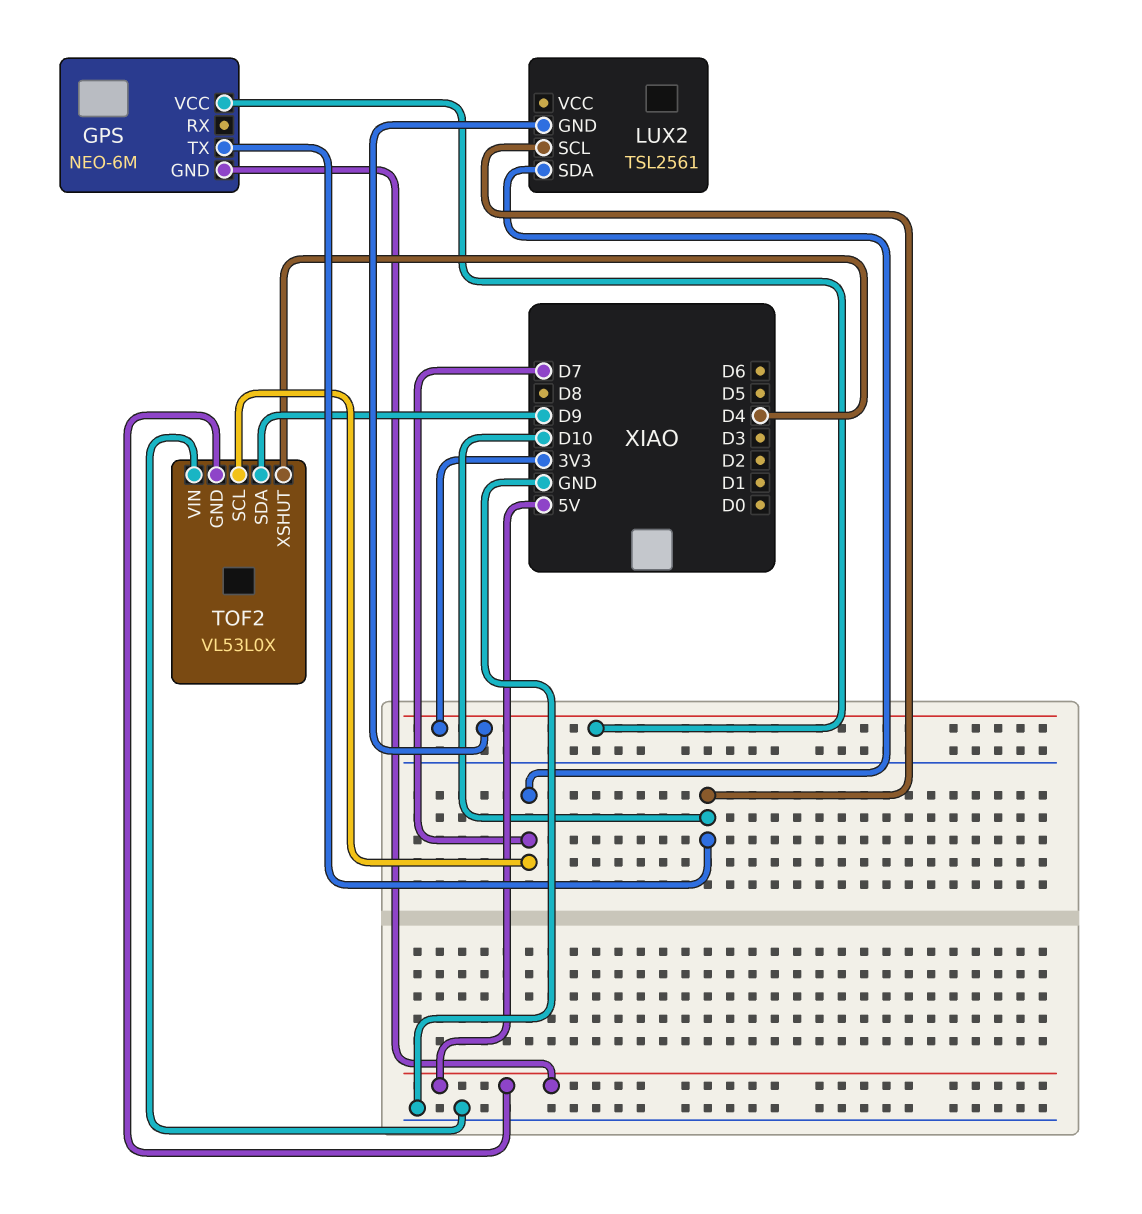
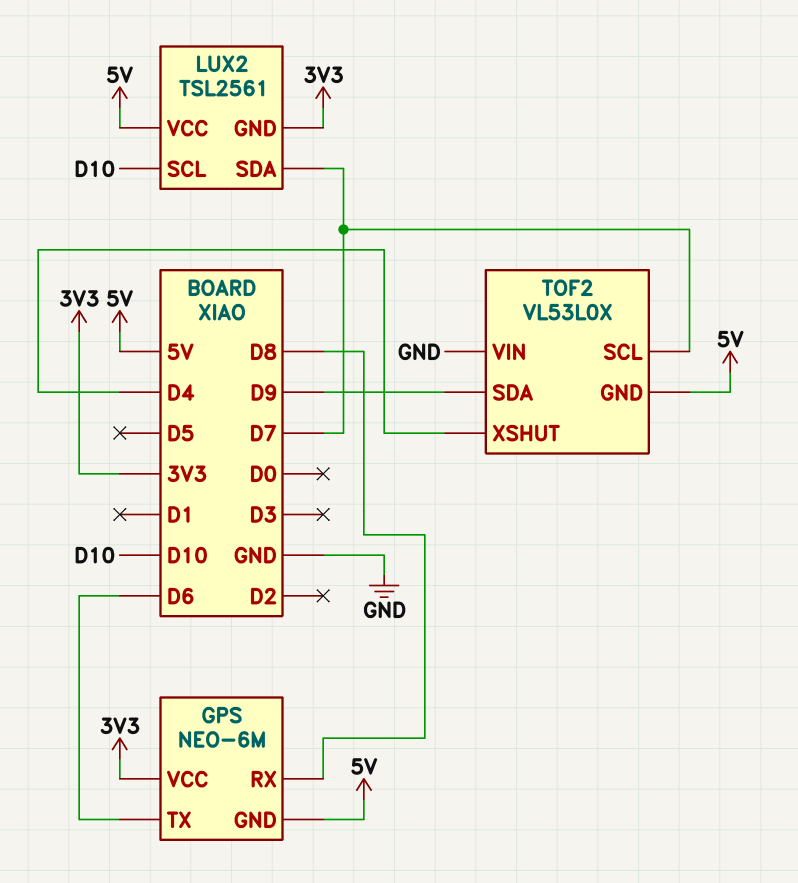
GPS pin RX: none -> D8
GPS pin TX: D10 -> D6
LUX2 pin VCC: none -> 5V

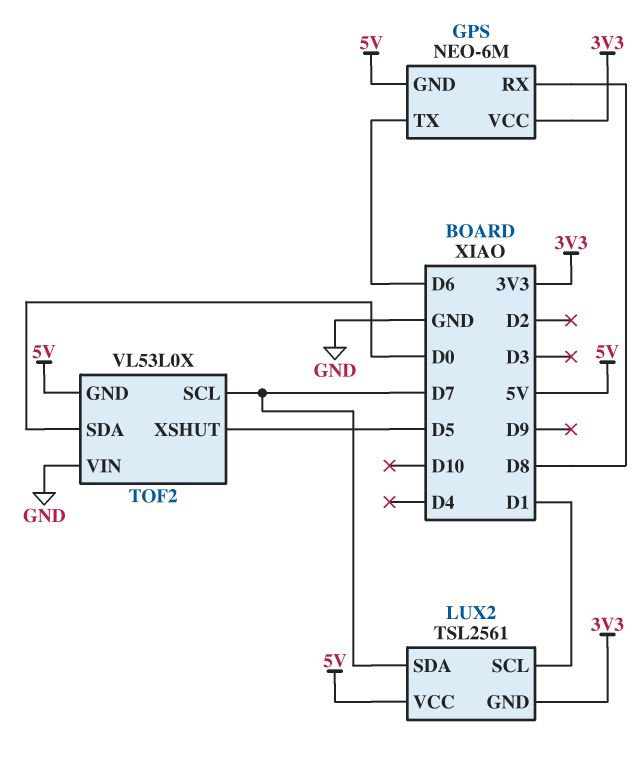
LUX2 pin SCL: D10 -> D1
TOF2 pin SDA: D9 -> D0
TOF2 pin XSHUT: D4 -> D5

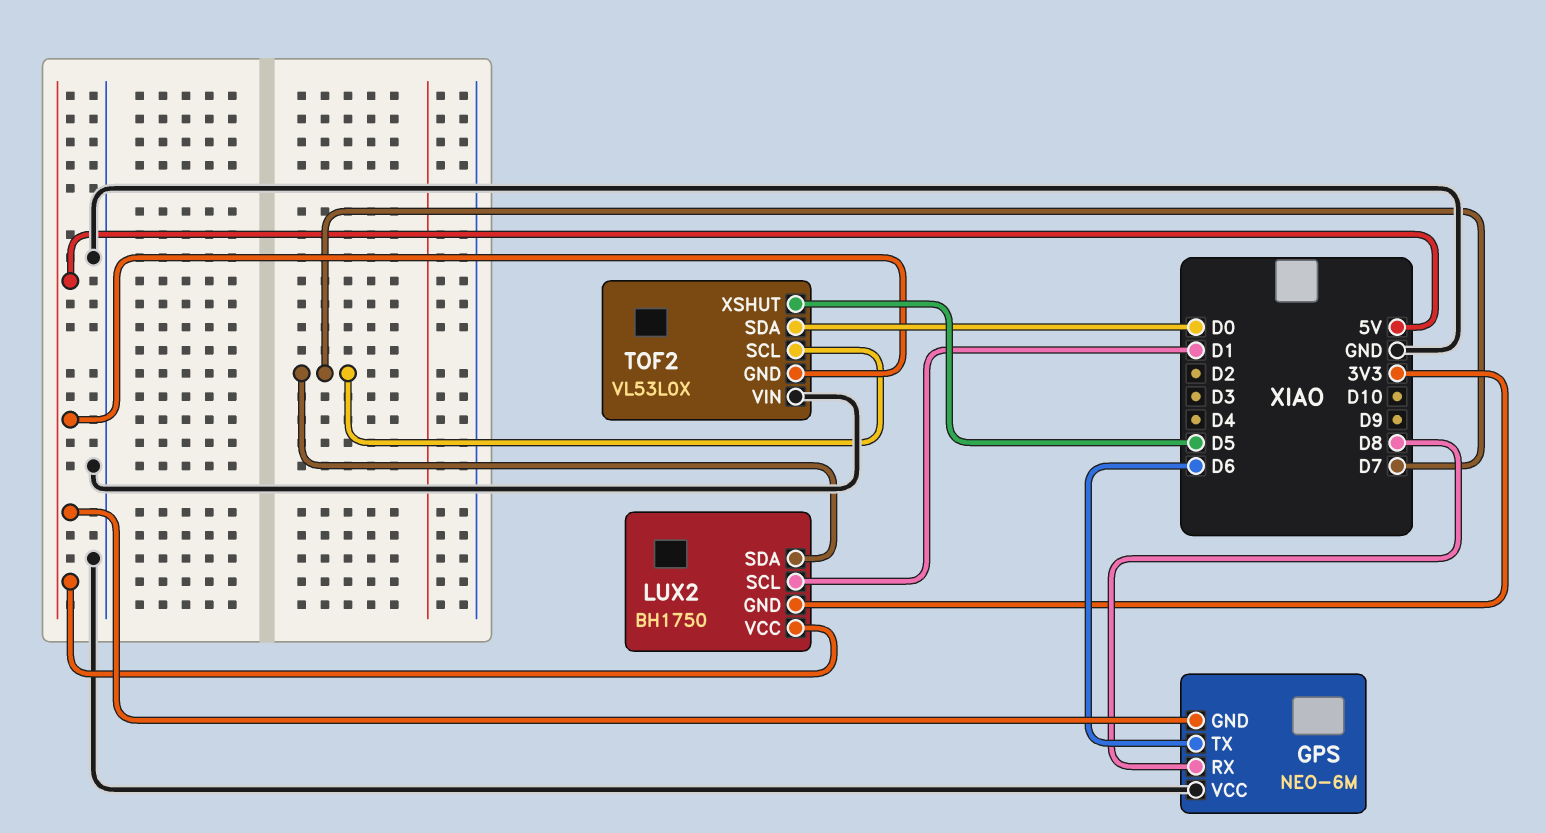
GPS pin VCC: 3V3 -> GND
LUX2: TSL2561 -> BH1750

